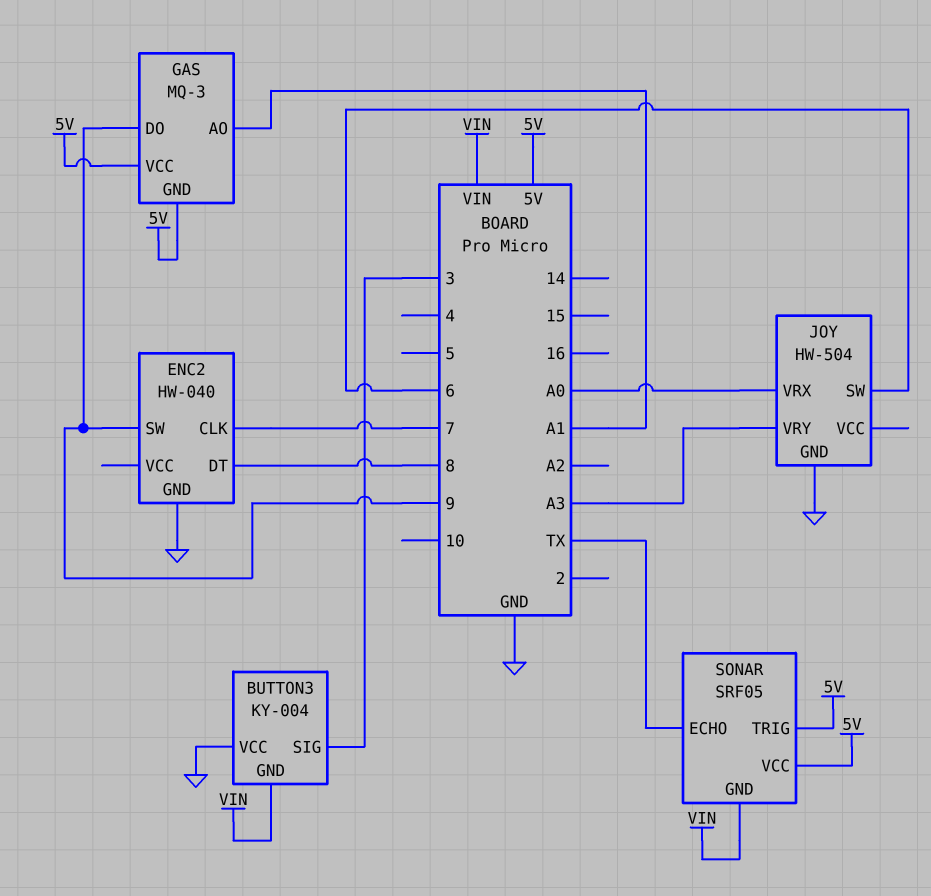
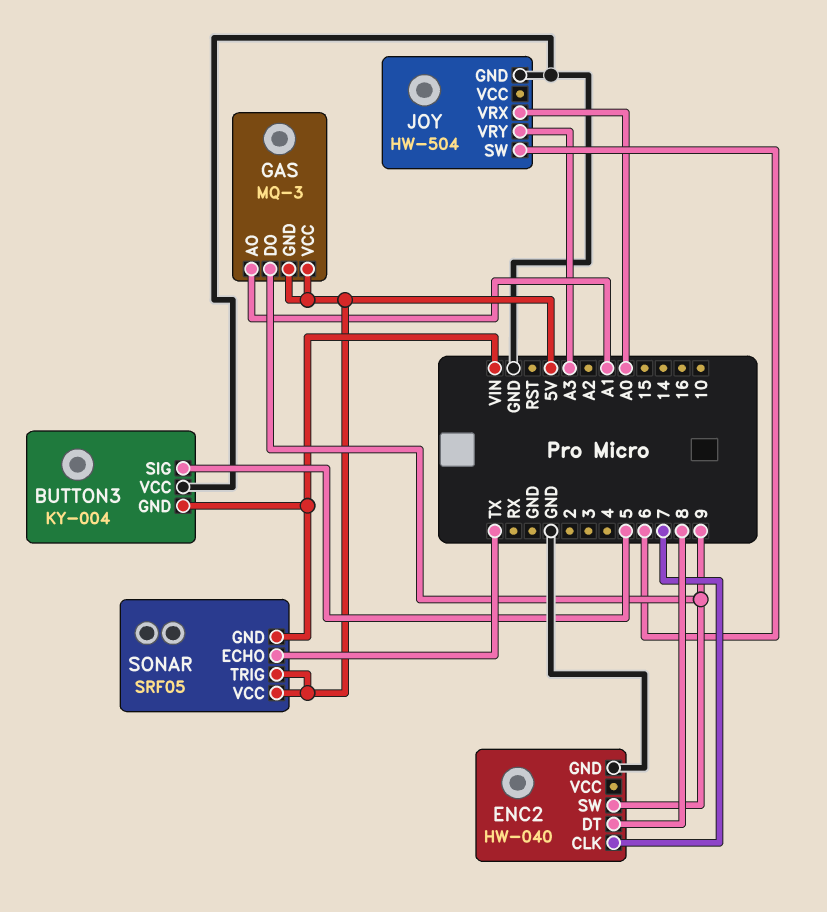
BUTTON3 pin SIG: 3 -> 5

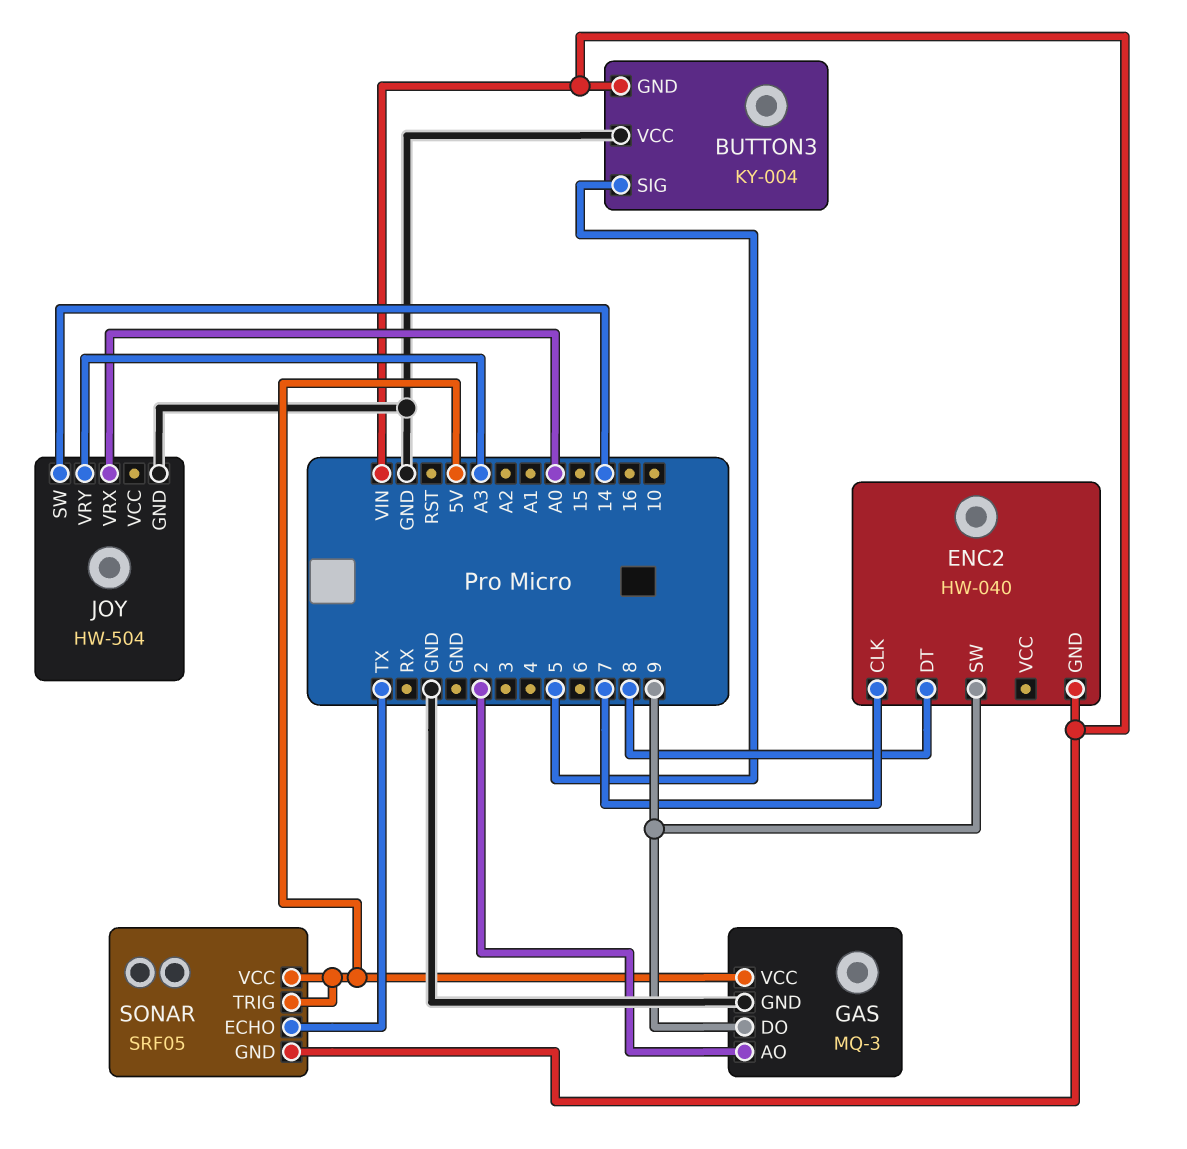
ENC2 pin GND: GND -> VIN
GAS pin AO: A1 -> 2
GAS pin GND: 5V -> GND
JOY pin SW: 6 -> 14

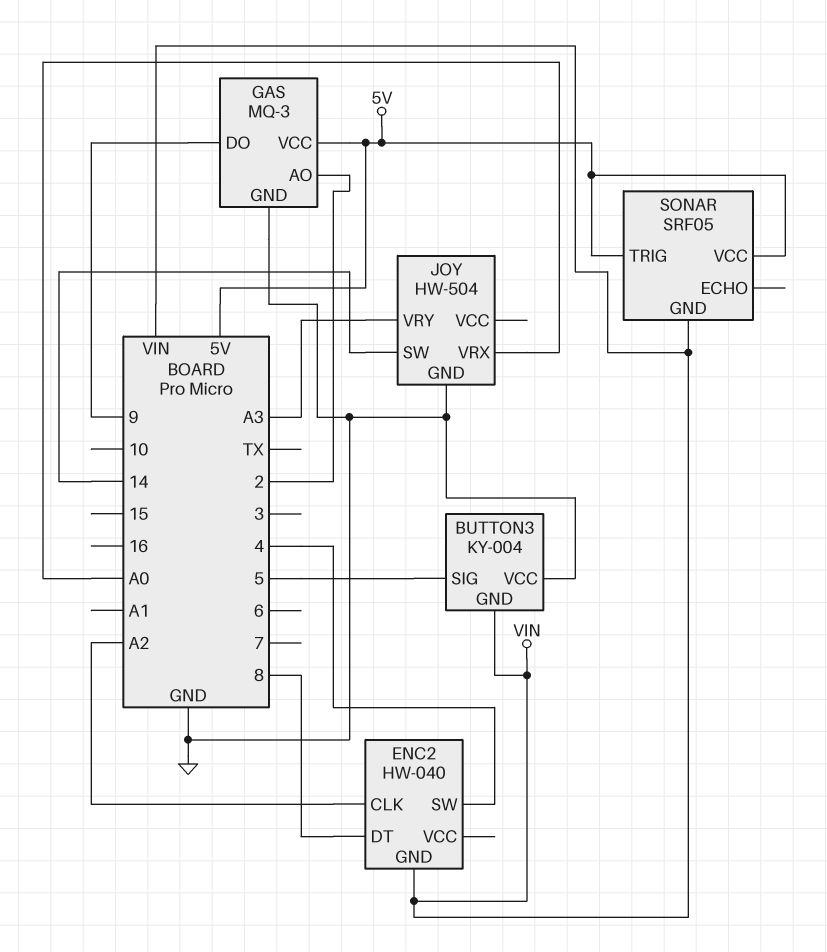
ENC2 pin CLK: 7 -> A2
ENC2 pin SW: 9 -> 4
SONAR pin ECHO: TX -> none

